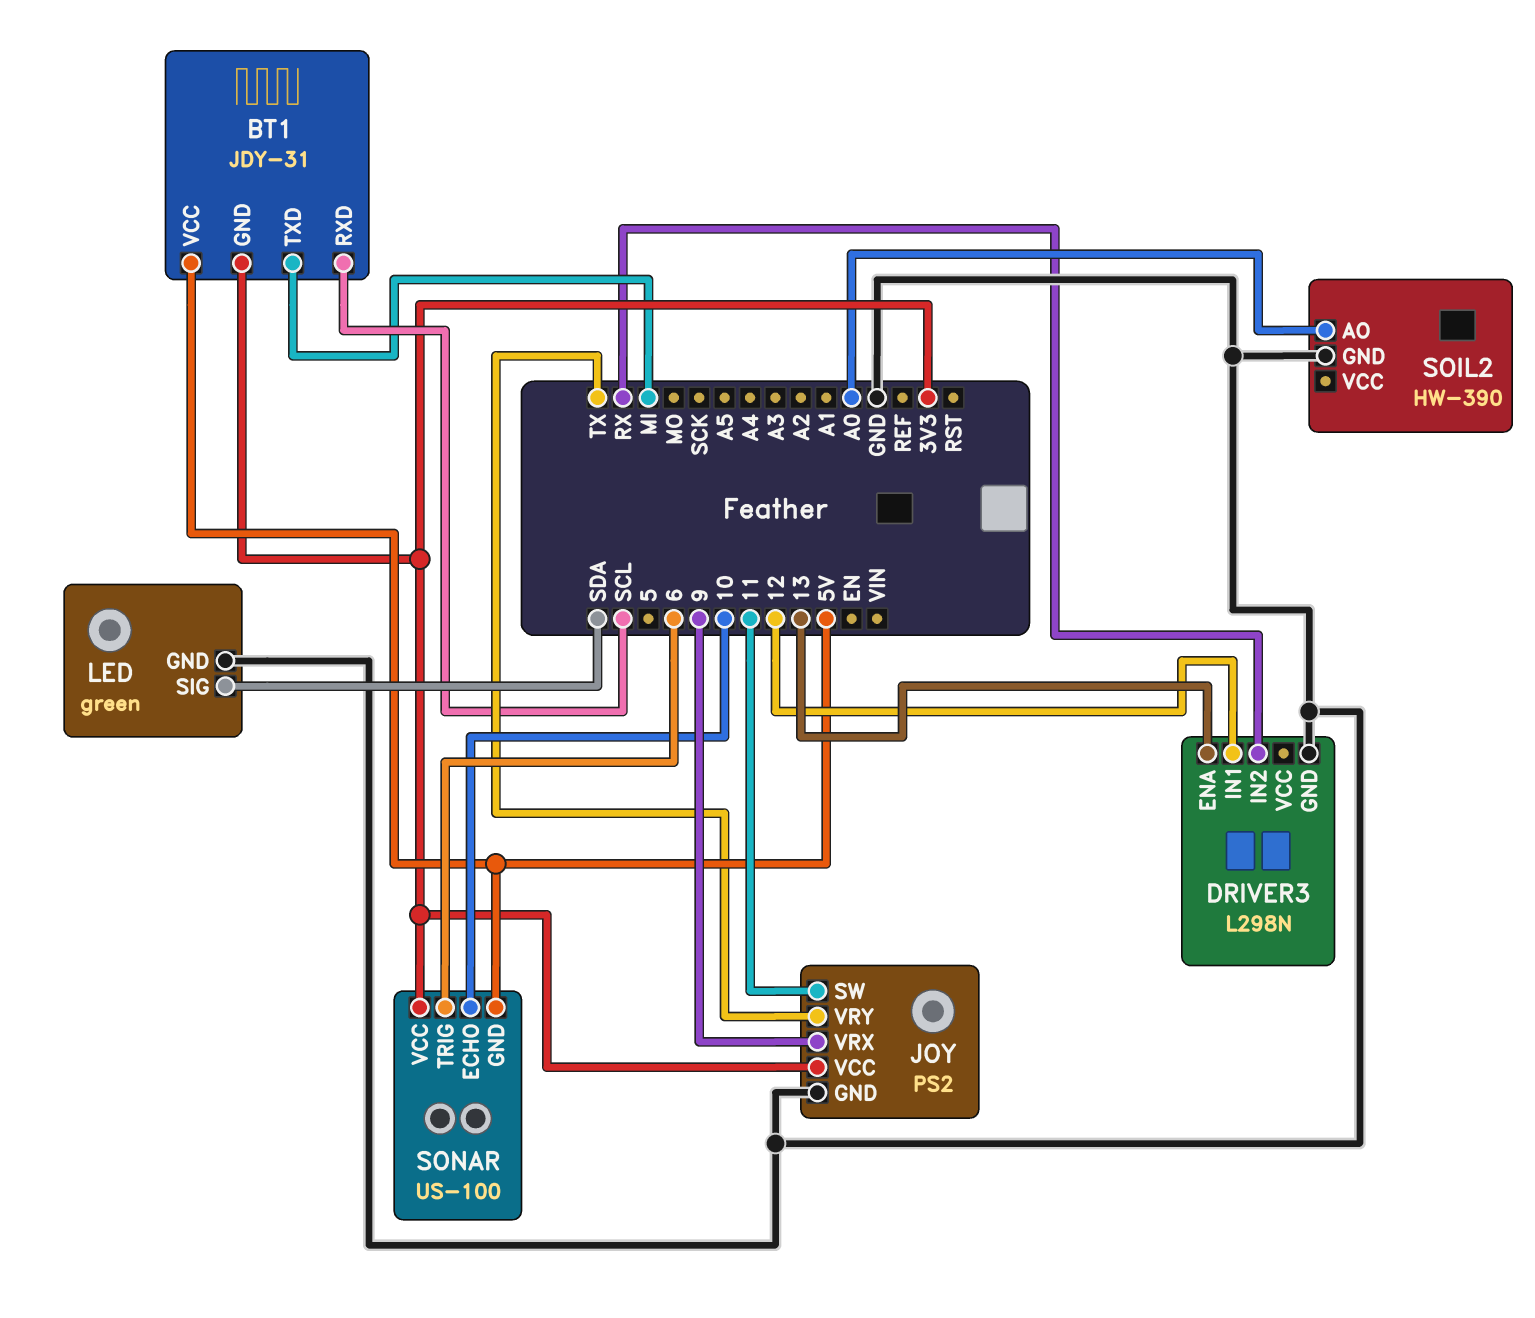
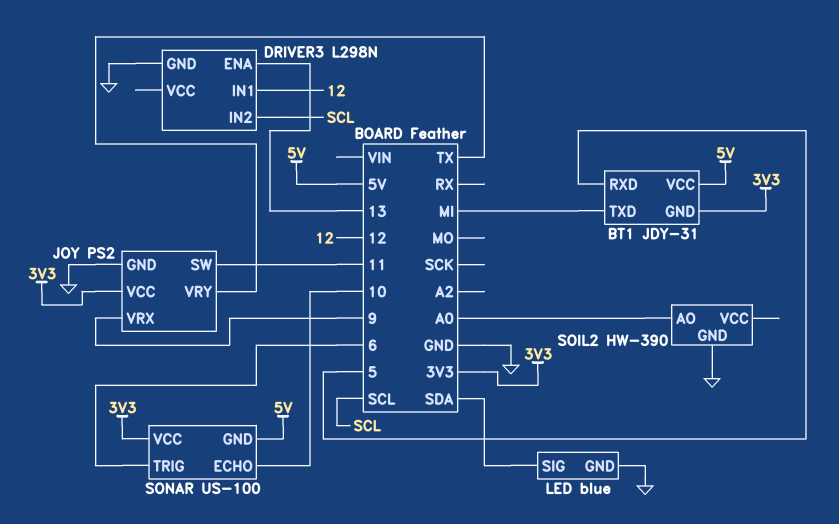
BT1 pin RXD: SCL -> 5
DRIVER3 pin IN2: RX -> SCL
LED: green -> blue

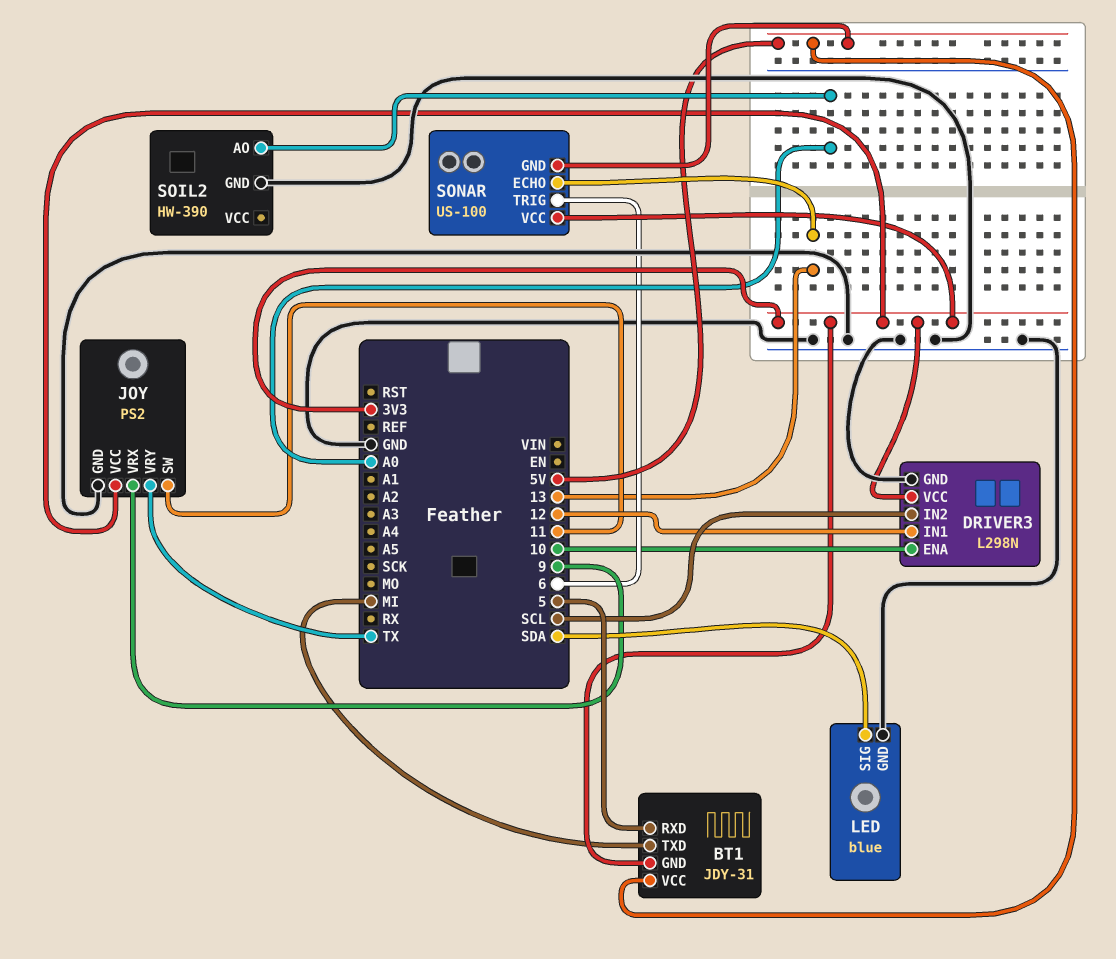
DRIVER3 pin ENA: 13 -> 10
DRIVER3 pin VCC: none -> 3V3
SONAR pin ECHO: 10 -> 13

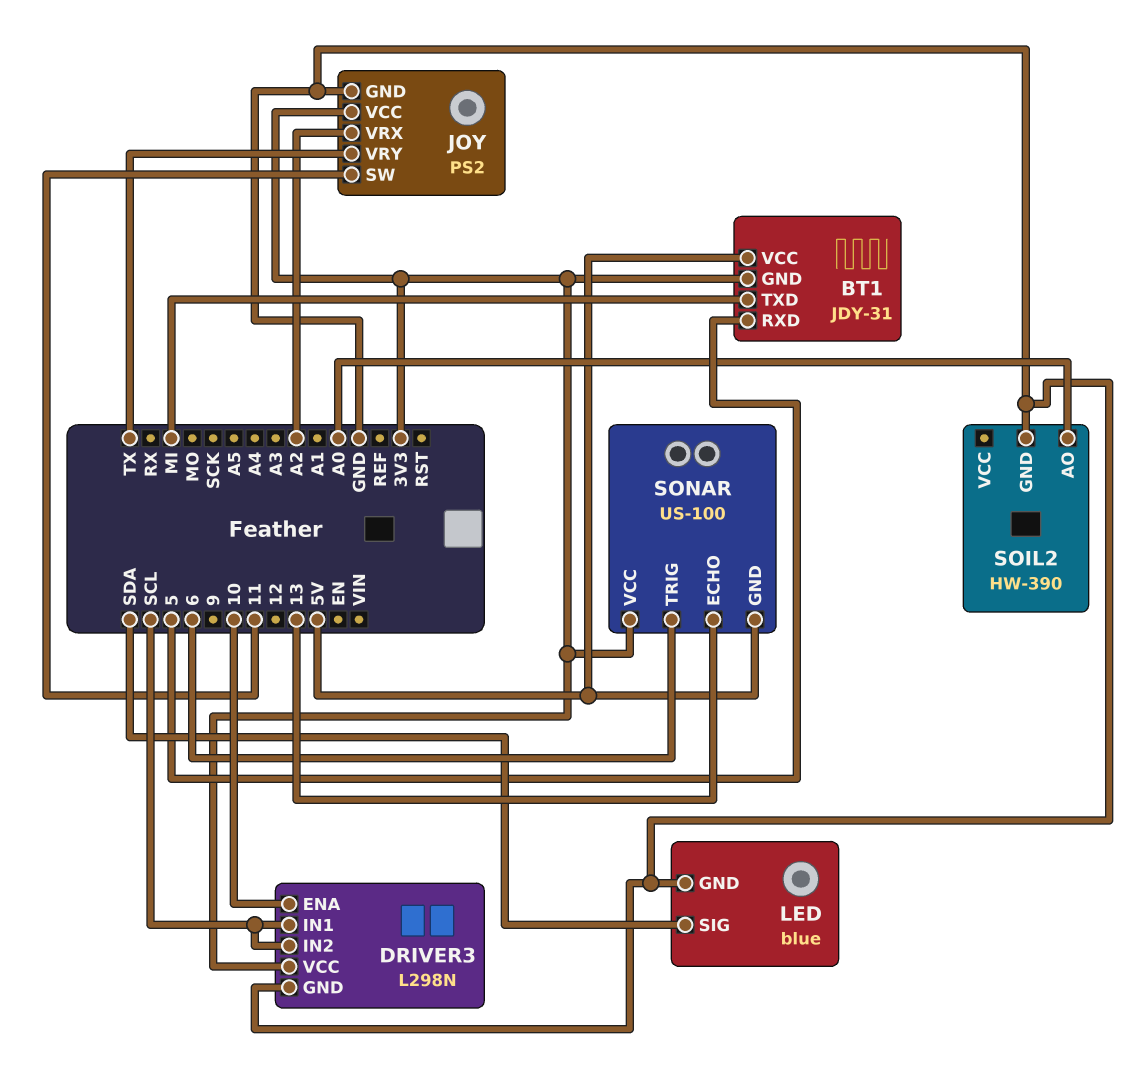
DRIVER3 pin IN1: 12 -> SCL
JOY pin VRX: 9 -> A2

